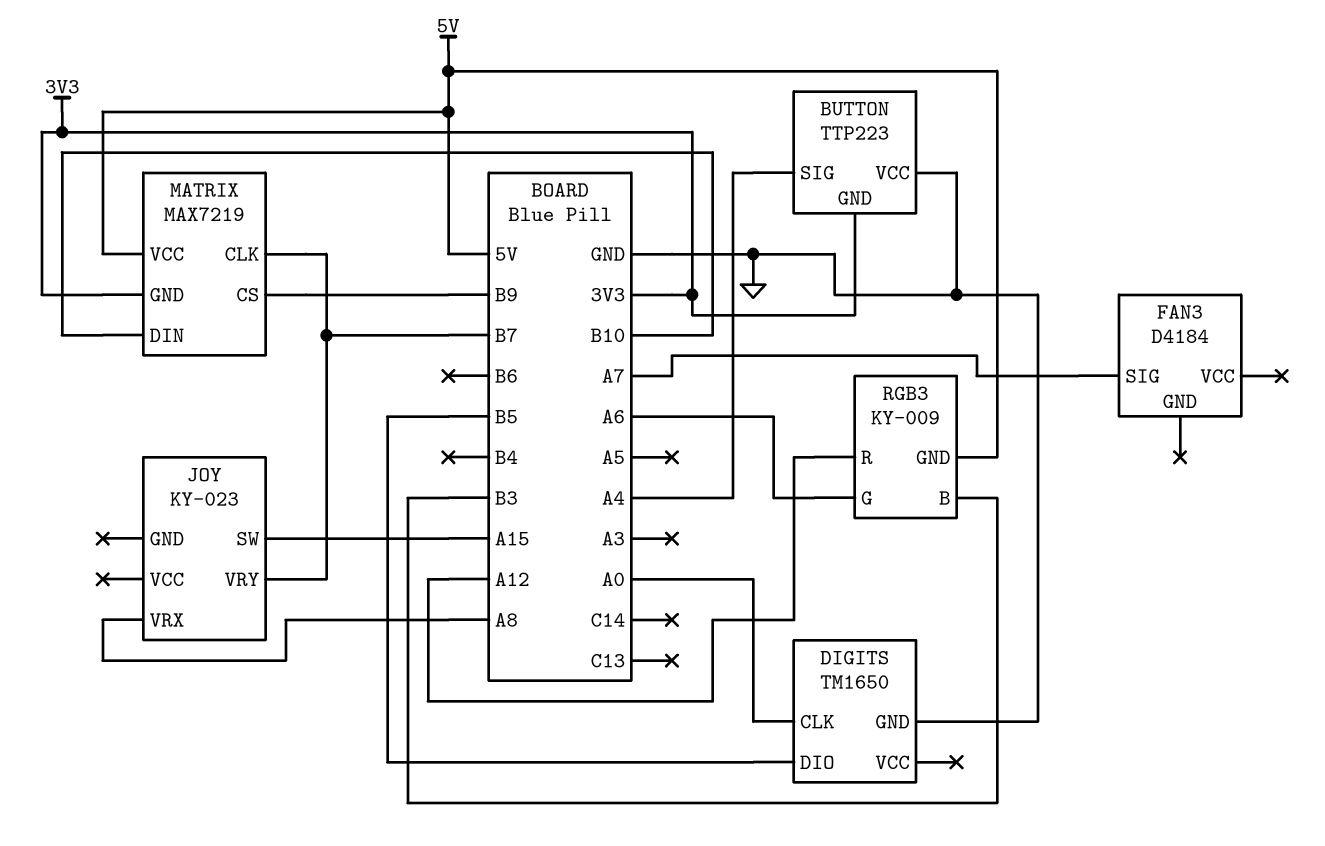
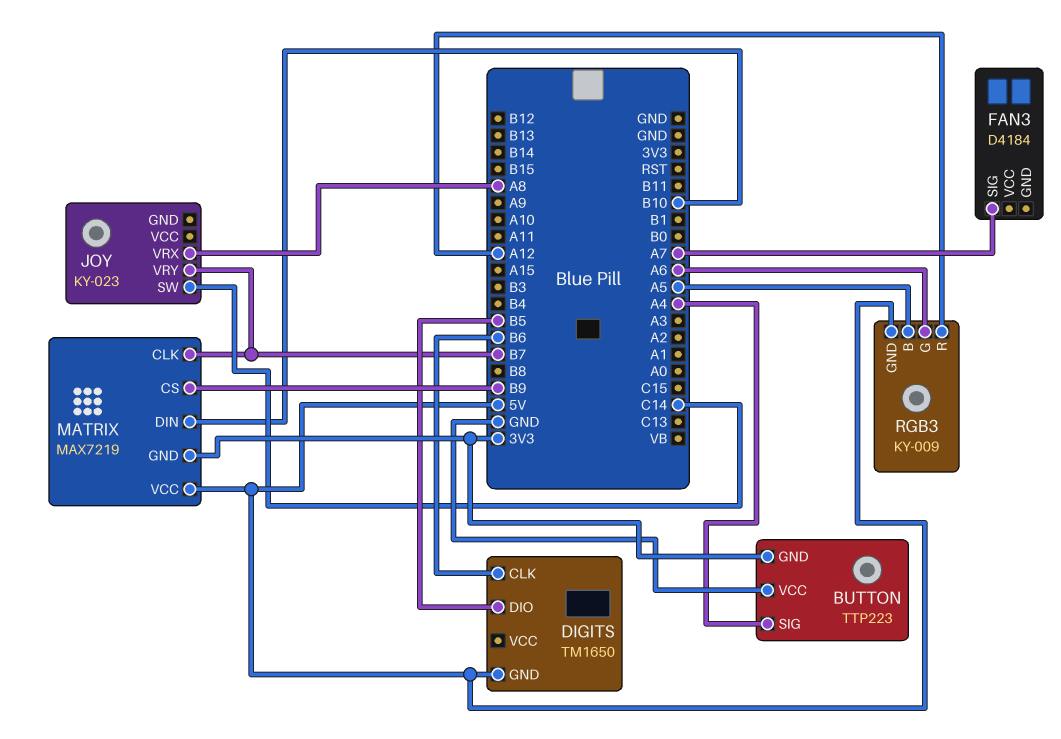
DIGITS pin CLK: A0 -> B6
DIGITS pin GND: GND -> 5V
JOY pin SW: A15 -> C14
RGB3 pin B: B3 -> A5

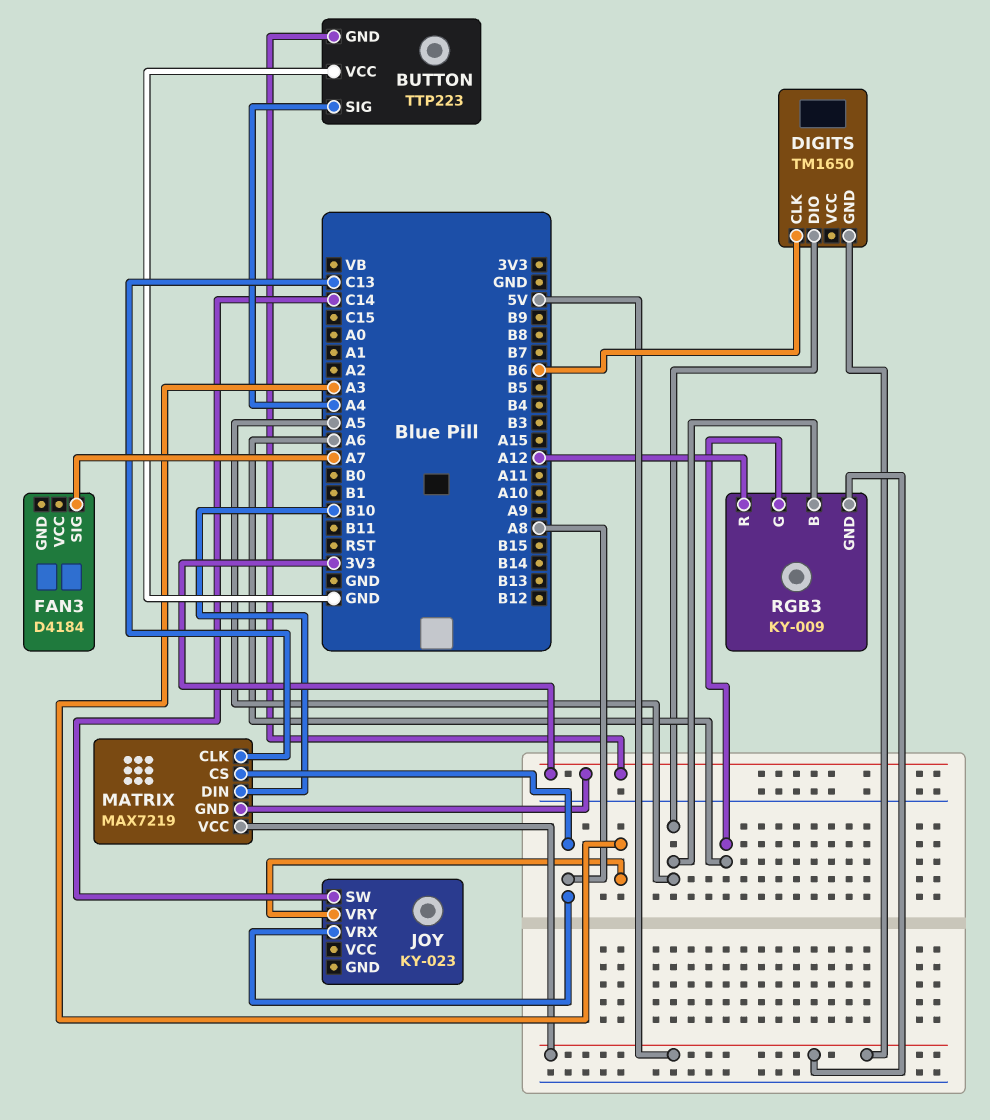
DIGITS pin DIO: B5 -> A5
JOY pin VRY: B7 -> A3
MATRIX pin CLK: B7 -> C13
MATRIX pin CS: B9 -> A8

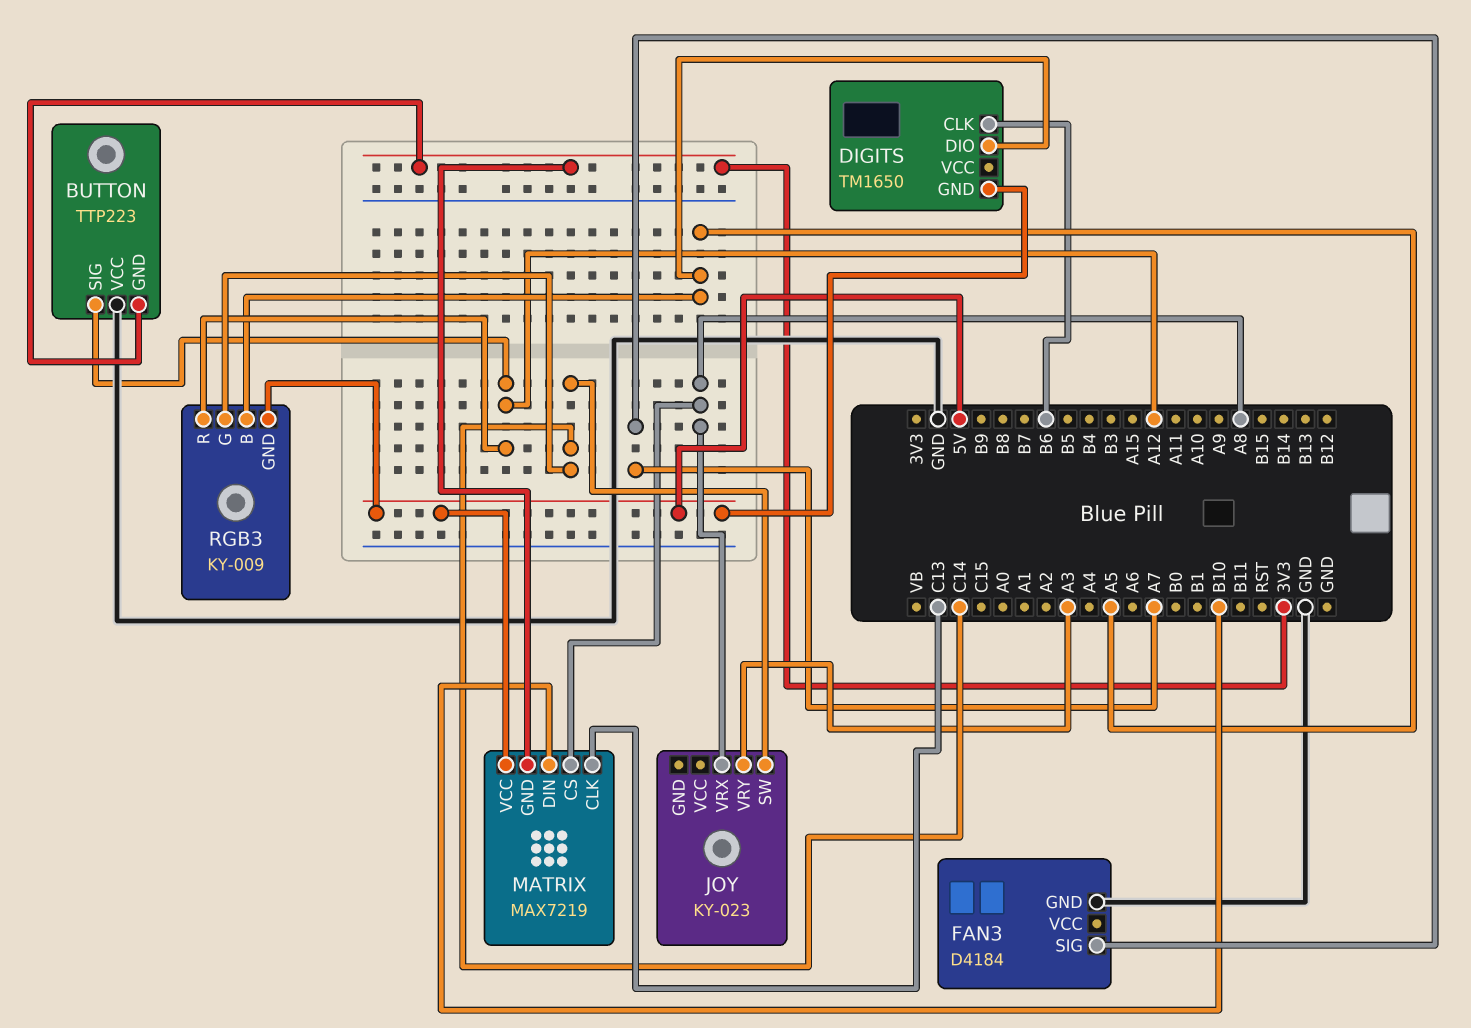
BUTTON pin SIG: A4 -> A12
FAN3 pin GND: none -> GND
RGB3 pin G: A6 -> C14

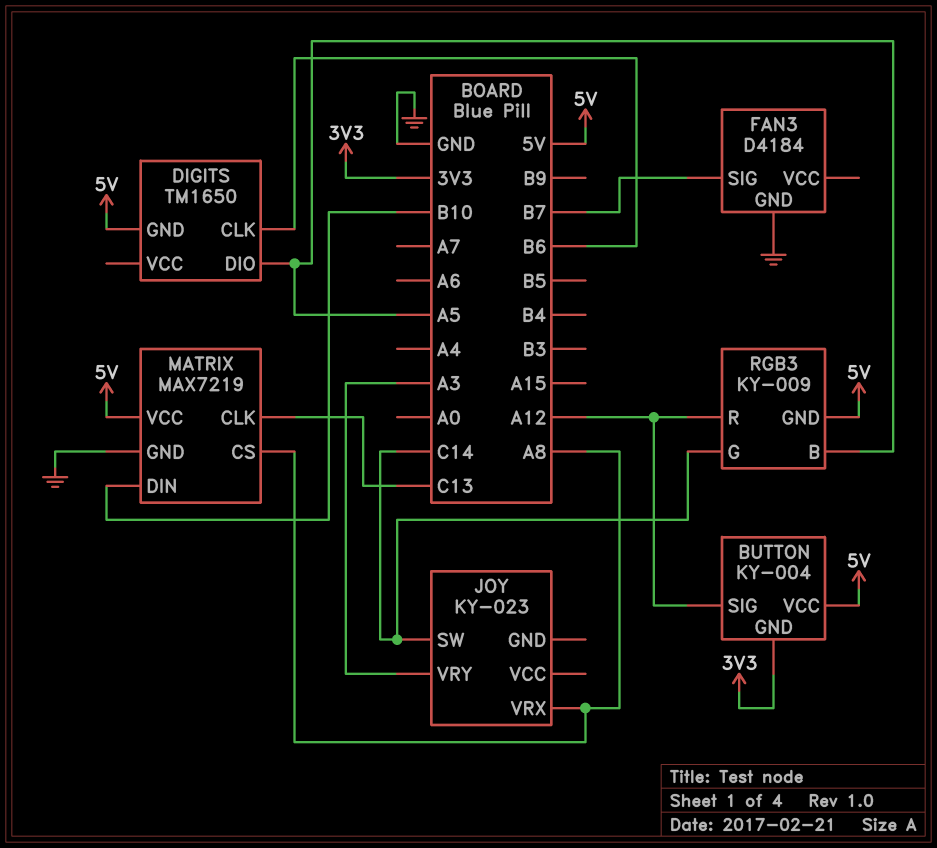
BUTTON: TTP223 -> KY-004
BUTTON pin VCC: GND -> 5V
FAN3 pin SIG: A7 -> B7
MATRIX pin GND: 3V3 -> GND

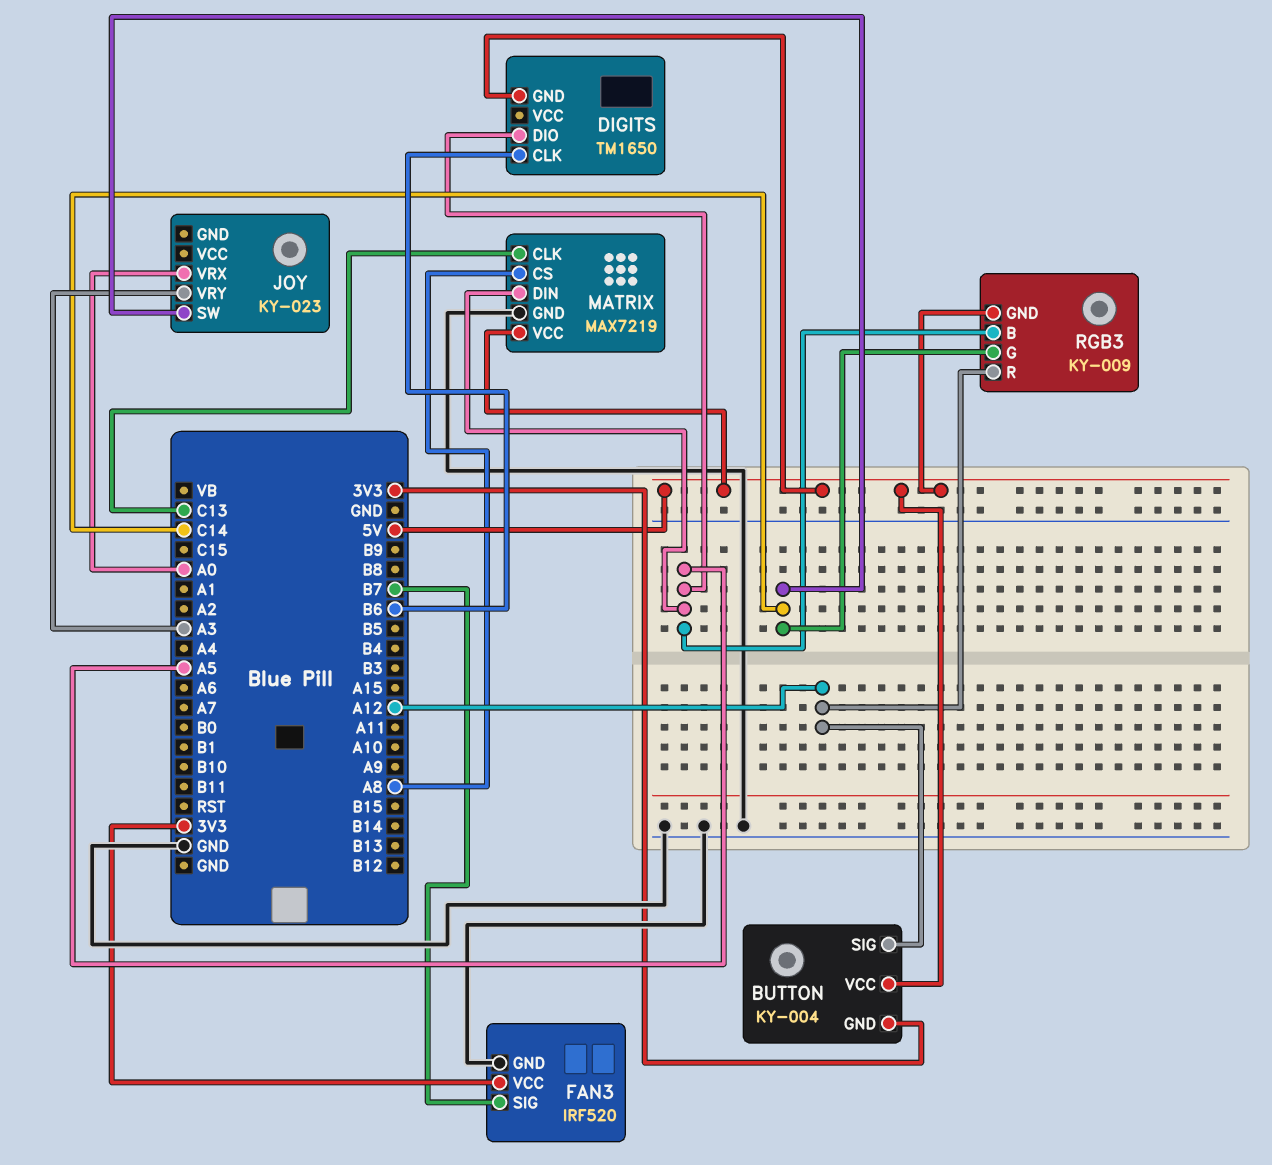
FAN3: D4184 -> IRF520
FAN3 pin VCC: none -> 3V3
JOY pin VRX: A8 -> A0
MATRIX pin DIN: B10 -> A5

